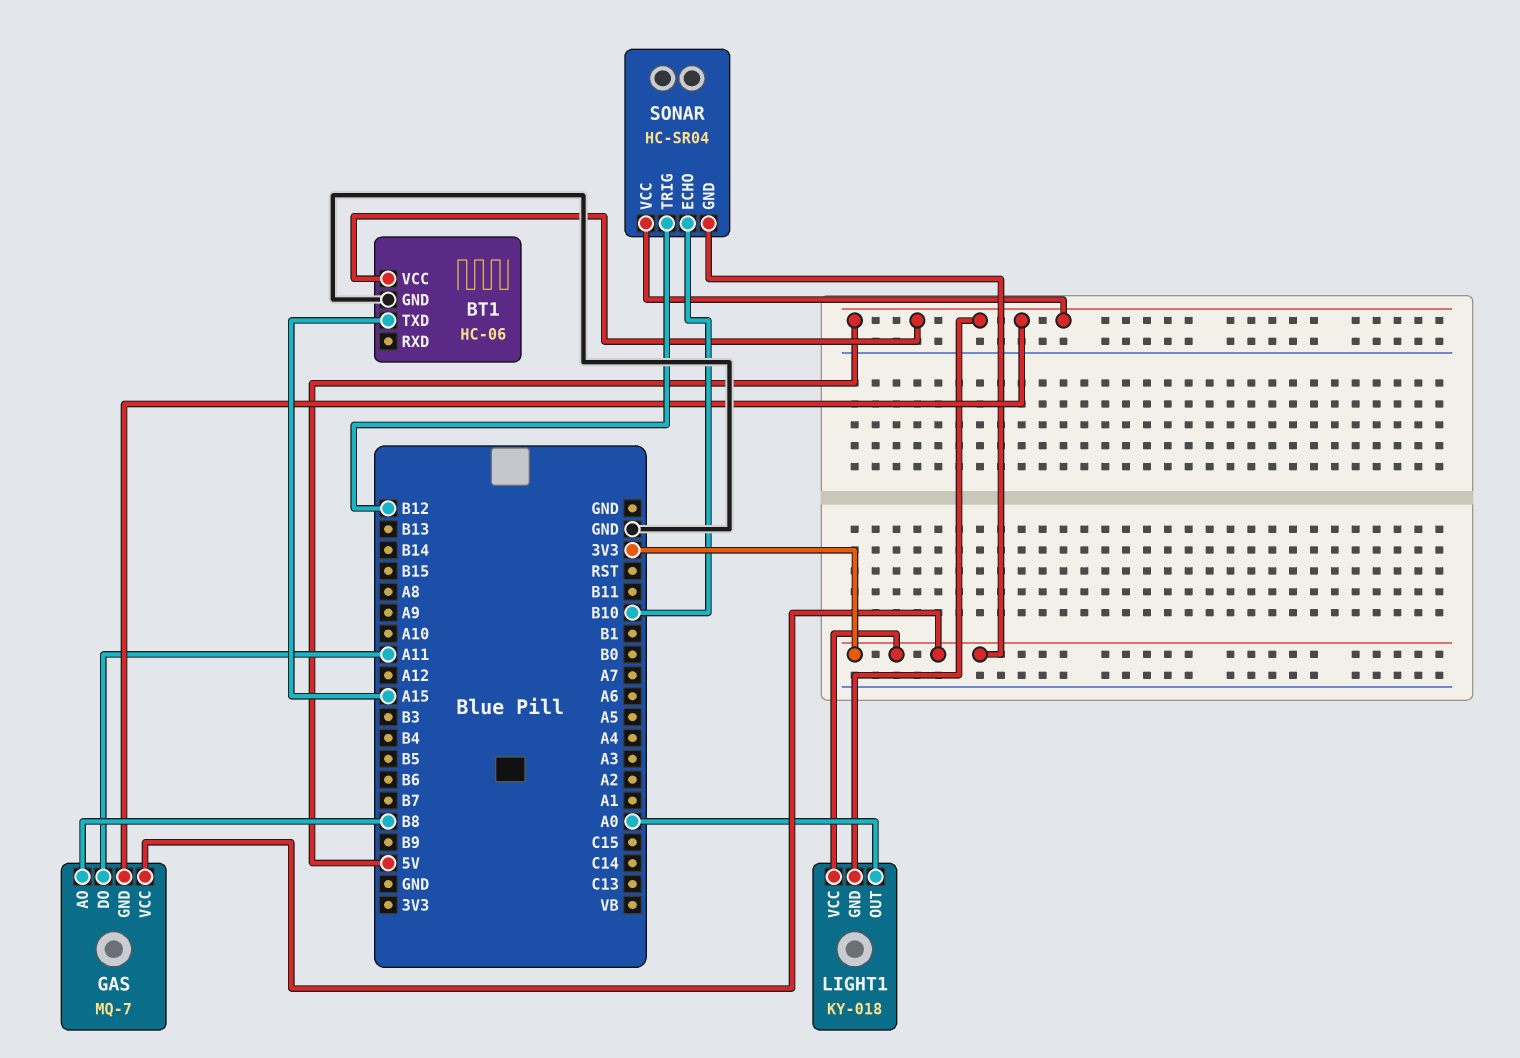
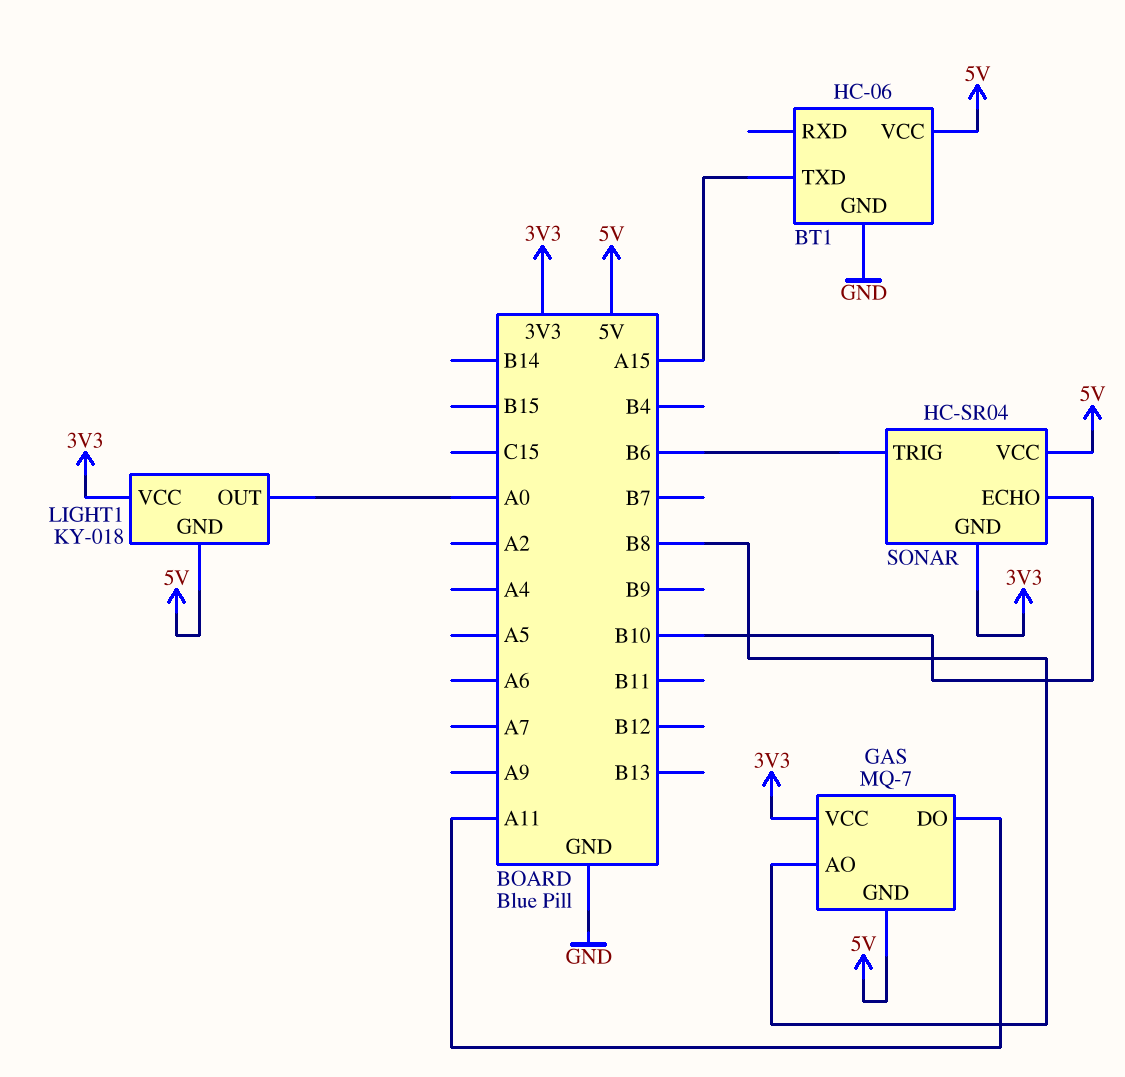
SONAR pin TRIG: B12 -> B6

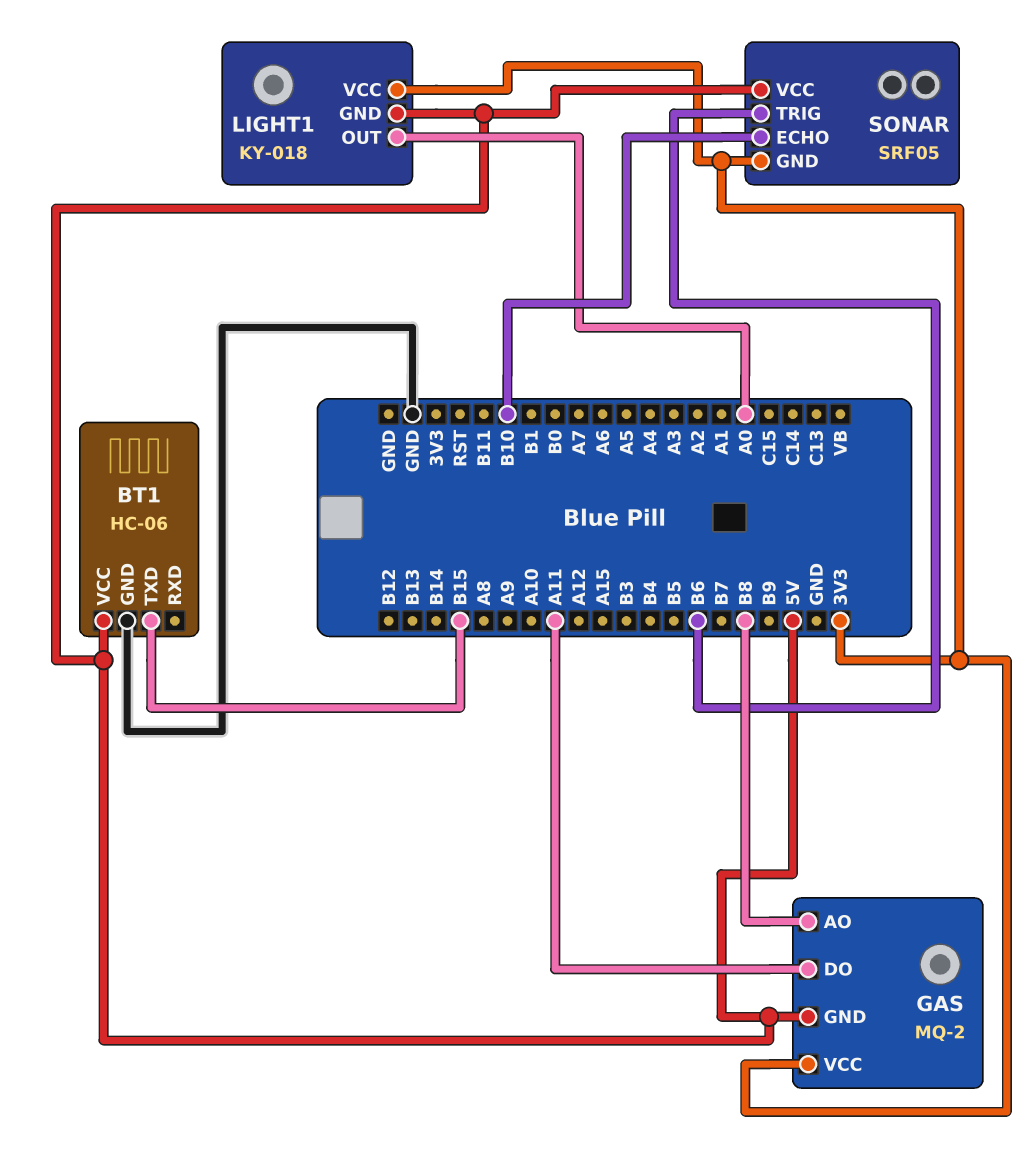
BT1 pin TXD: A15 -> B15
GAS: MQ-7 -> MQ-2
SONAR: HC-SR04 -> SRF05

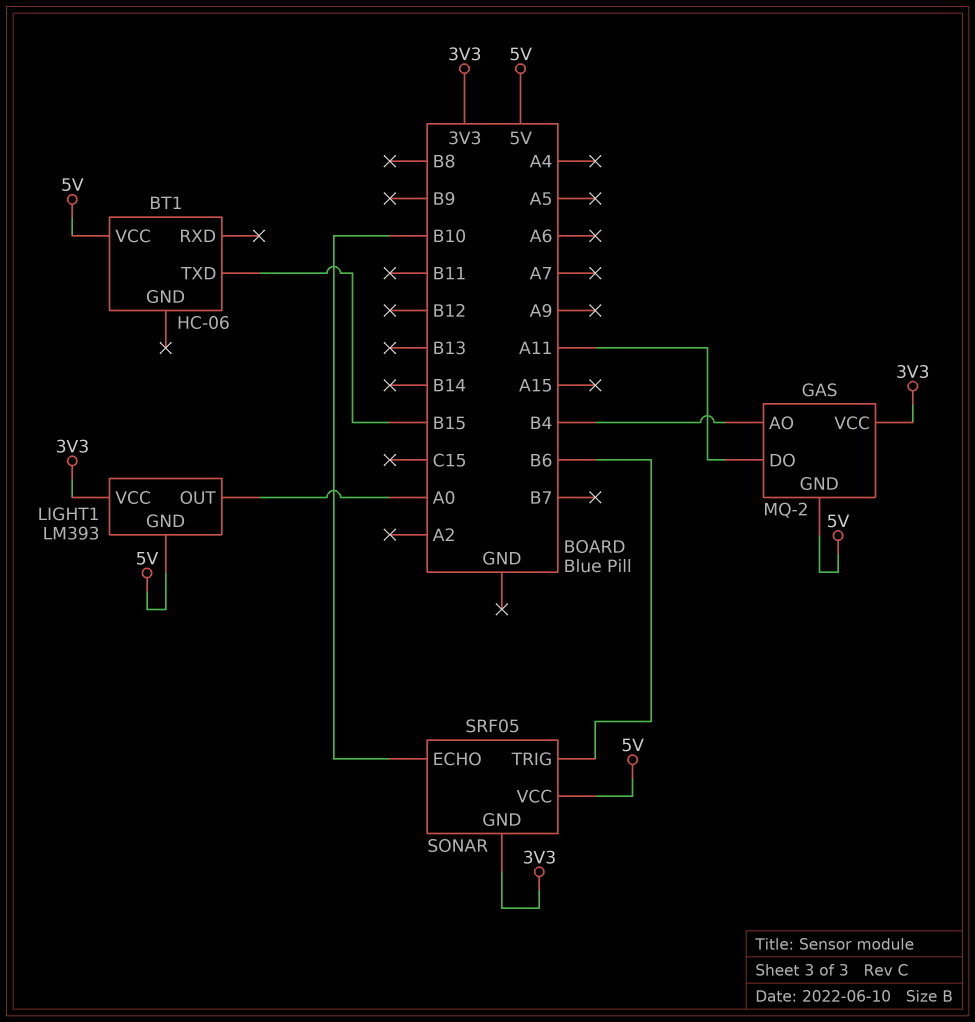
BT1 pin GND: GND -> none
GAS pin AO: B8 -> B4
LIGHT1: KY-018 -> LM393

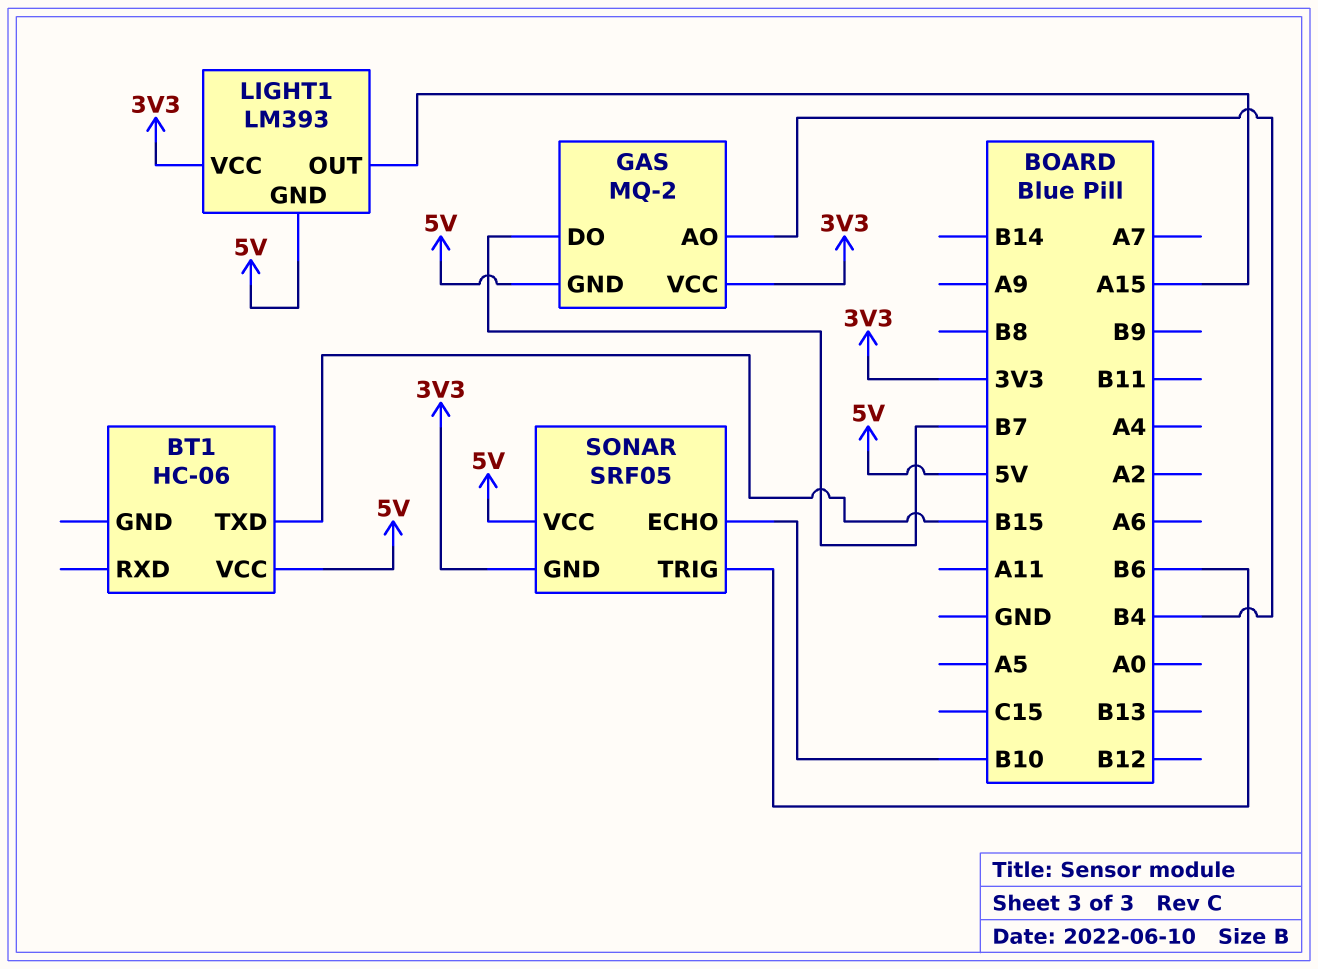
GAS pin DO: A11 -> B7
LIGHT1 pin OUT: A0 -> A15

